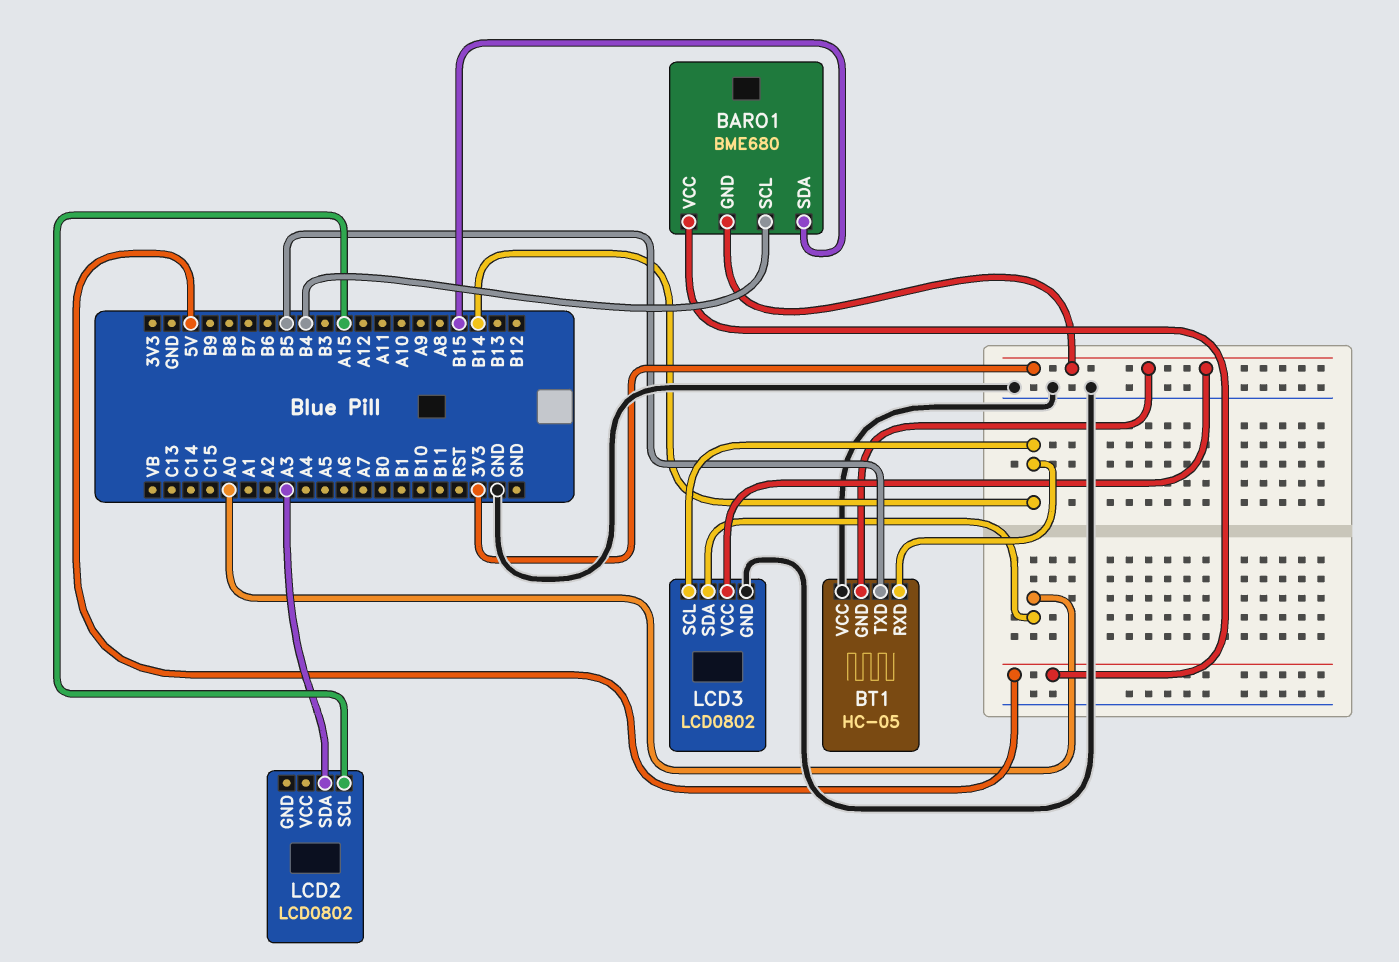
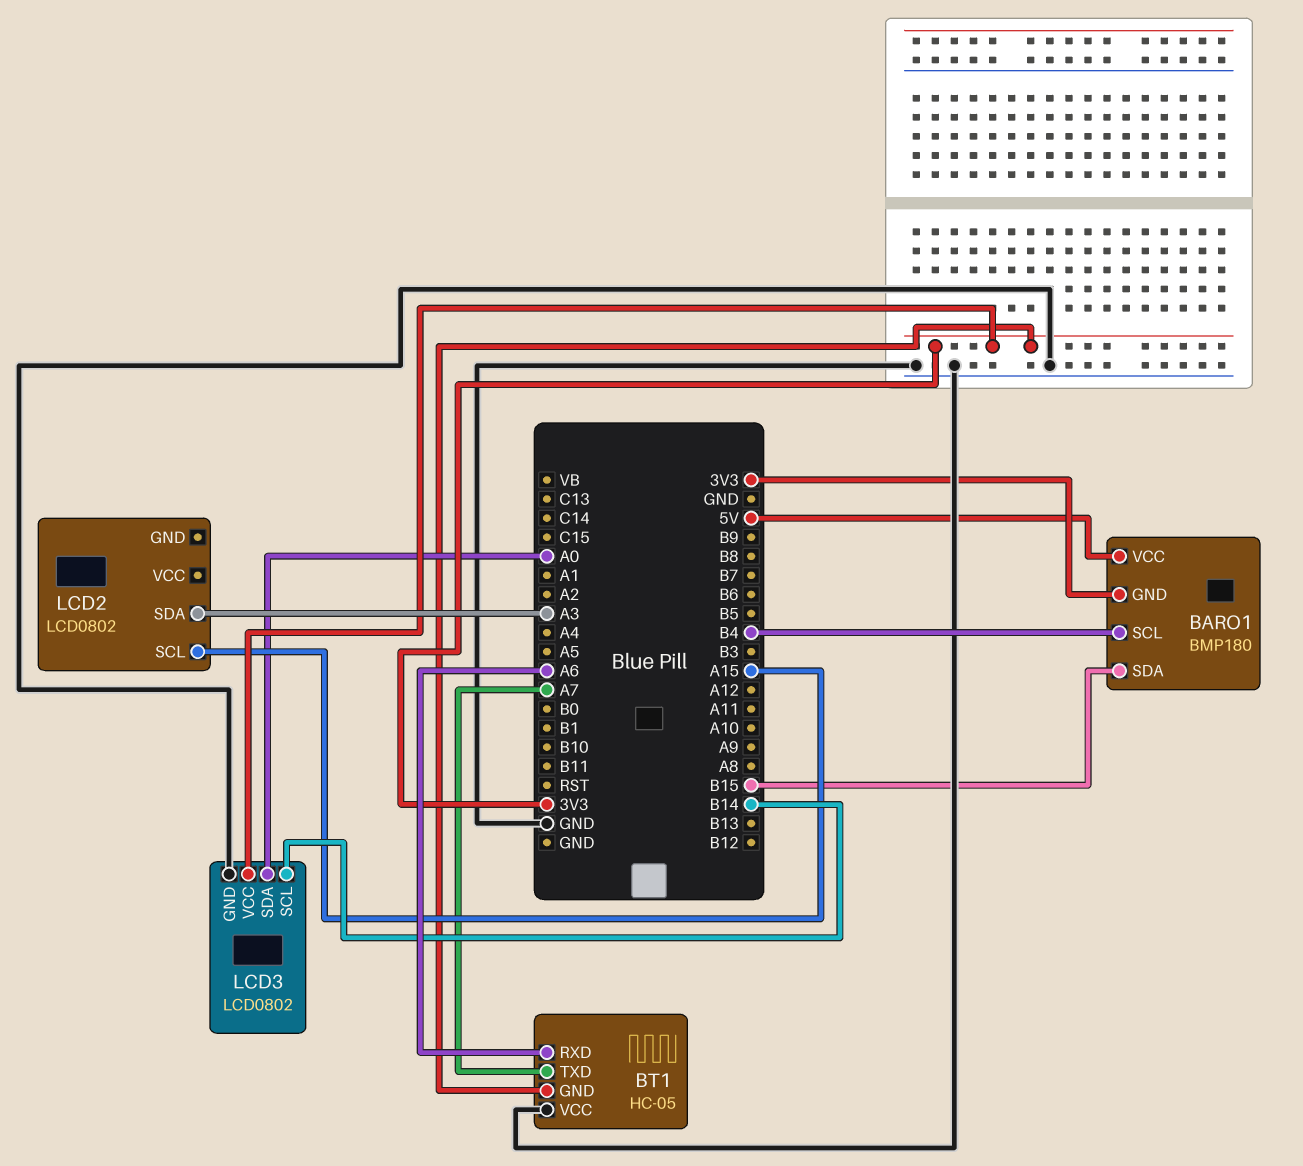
BARO1: BME680 -> BMP180
BT1 pin RXD: B14 -> A6
BT1 pin TXD: B5 -> A7

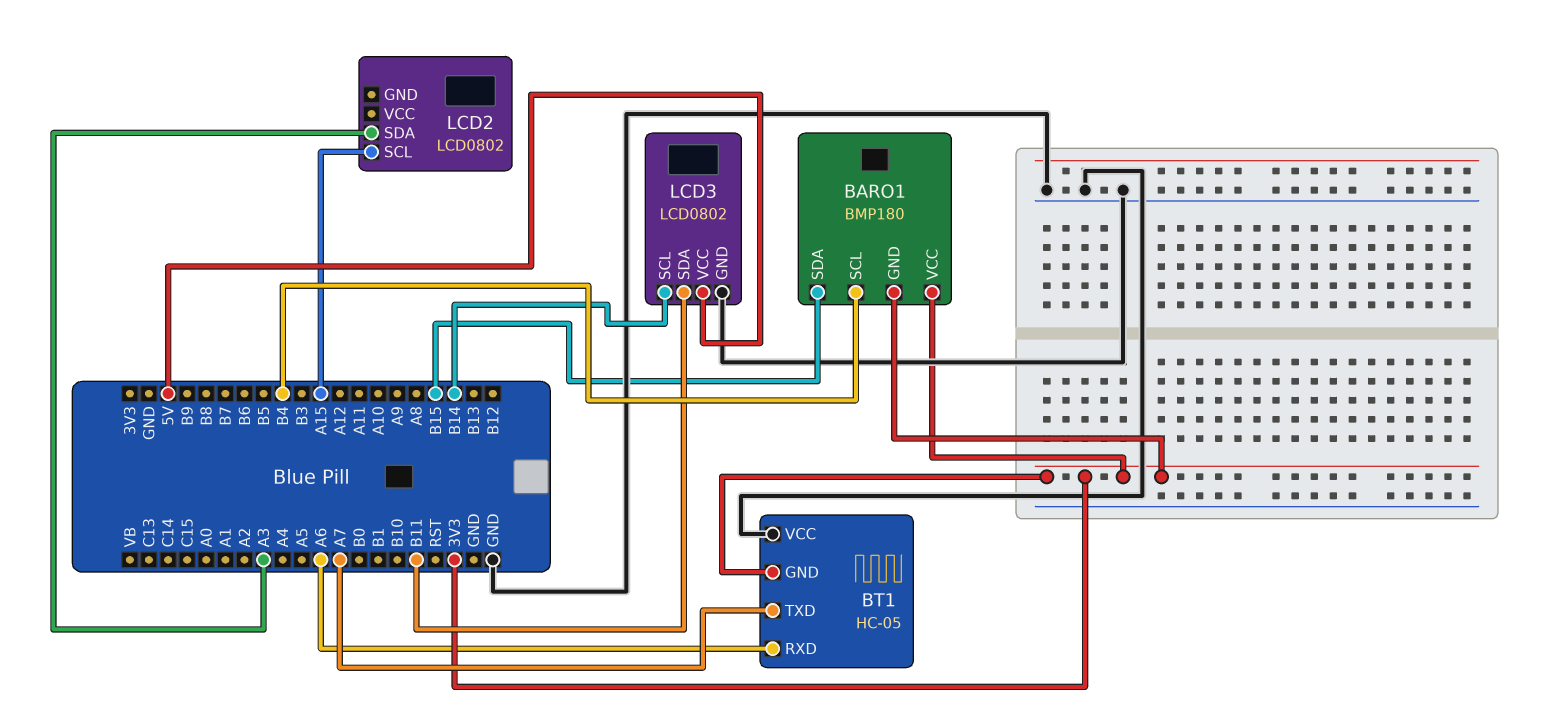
BARO1 pin VCC: 5V -> 3V3
LCD3 pin SDA: A0 -> B11
LCD3 pin VCC: 3V3 -> 5V

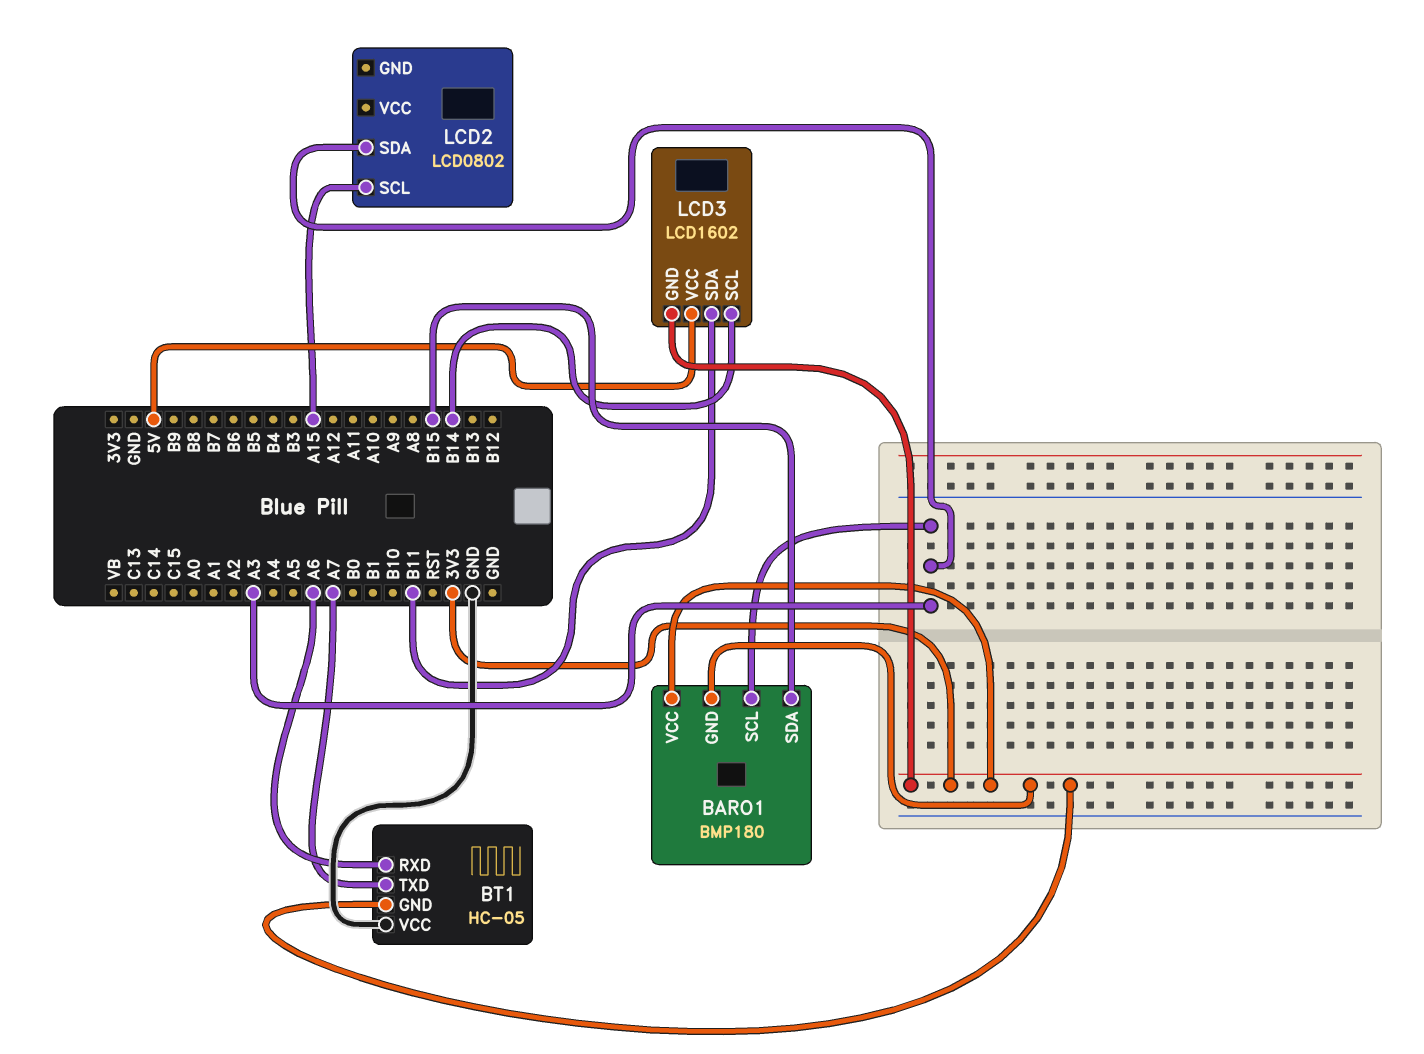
BARO1 pin SCL: B4 -> A3
LCD3: LCD0802 -> LCD1602
LCD3 pin GND: GND -> 3V3

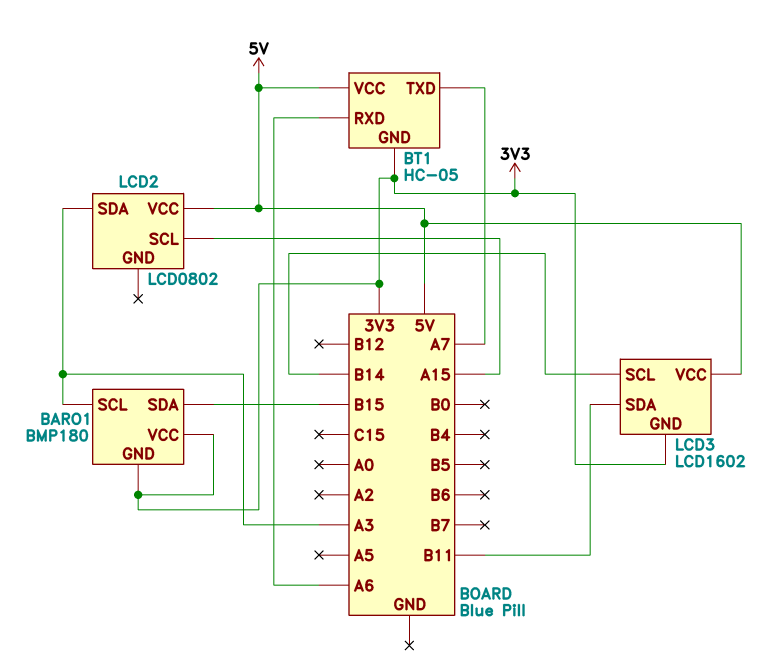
BT1 pin VCC: GND -> 5V
LCD2 pin VCC: none -> 5V

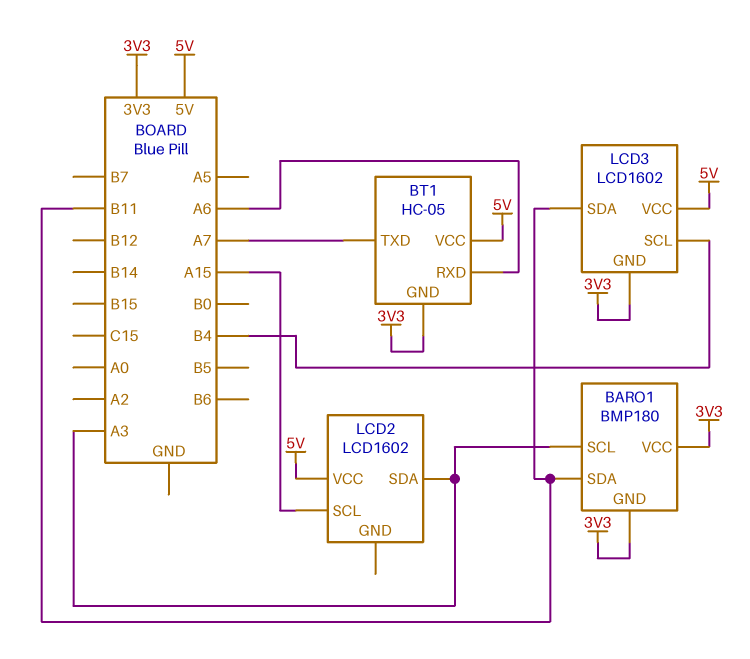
BARO1 pin SDA: B15 -> B11
LCD2: LCD0802 -> LCD1602
LCD3 pin SCL: B14 -> B4

